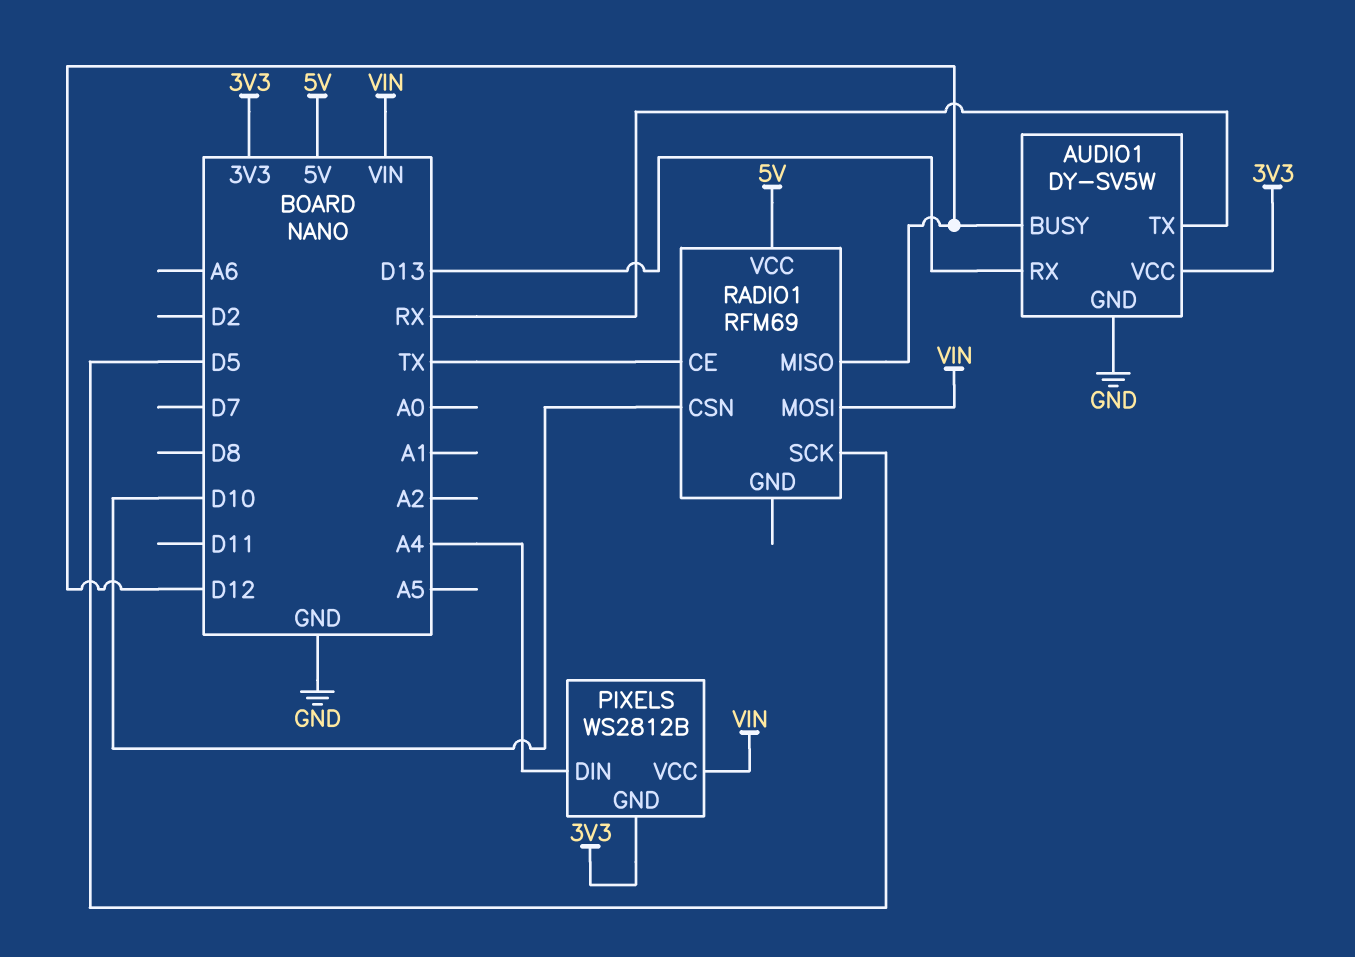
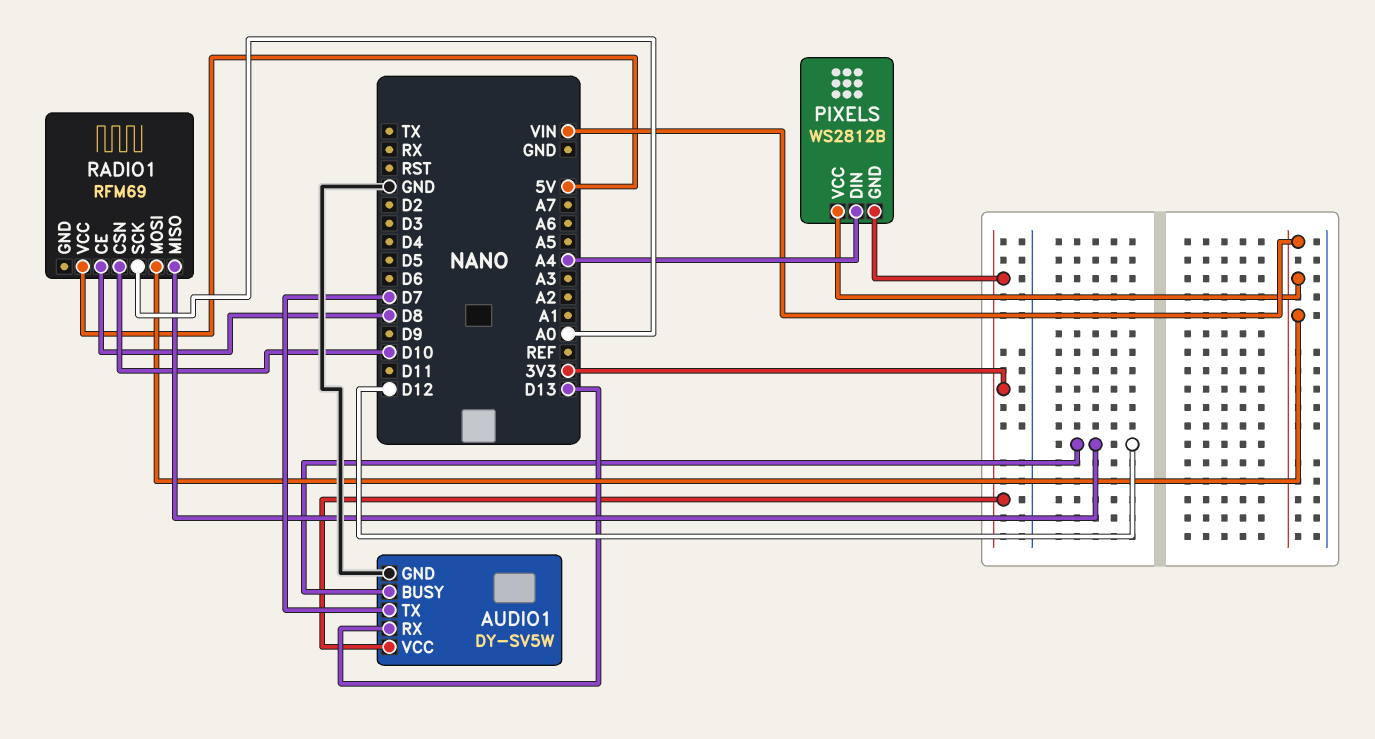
AUDIO1 pin TX: RX -> D7
RADIO1 pin CE: TX -> D8
RADIO1 pin SCK: D5 -> A0

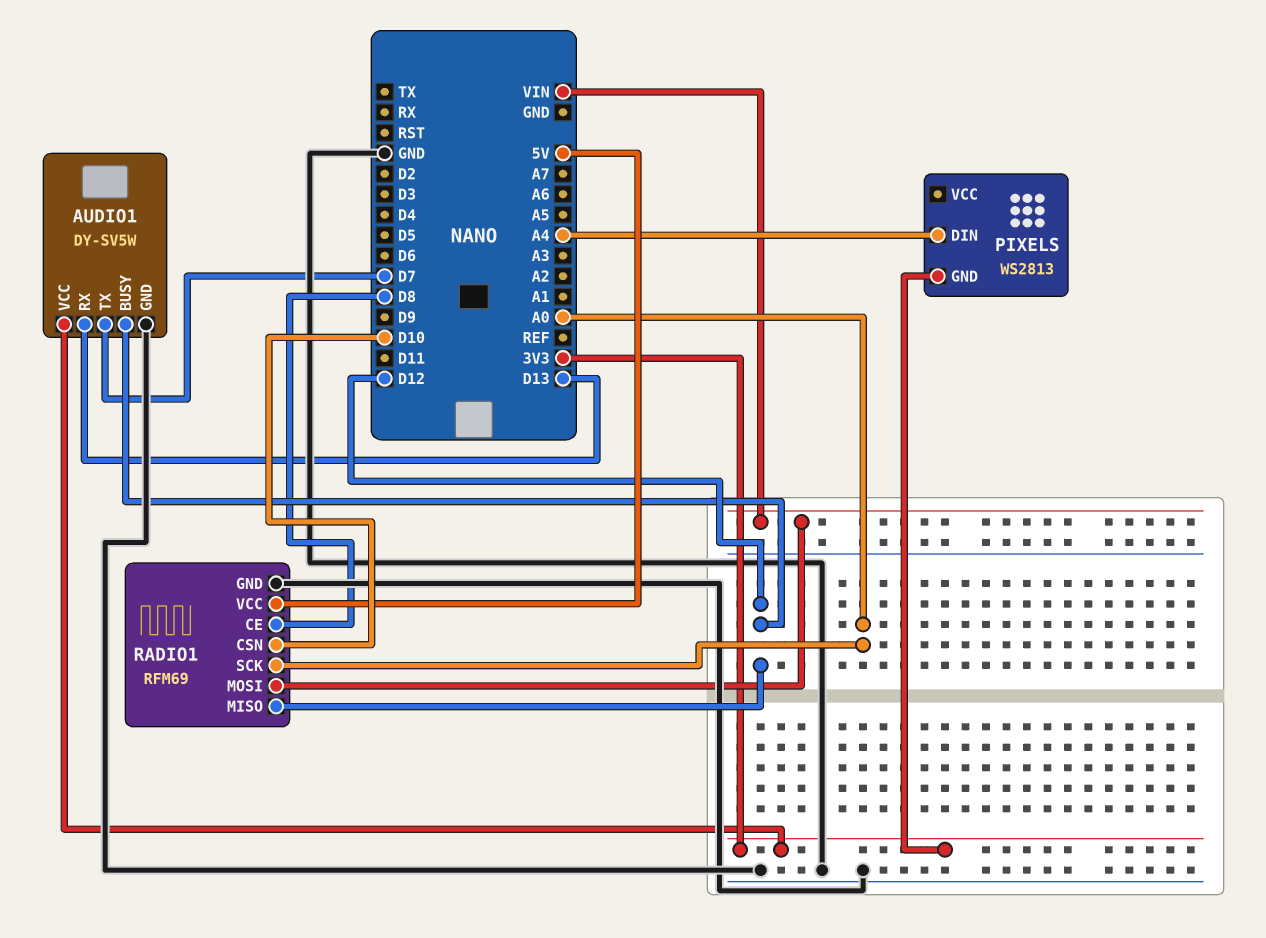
PIXELS: WS2812B -> WS2813
PIXELS pin VCC: VIN -> none
RADIO1 pin GND: none -> GND

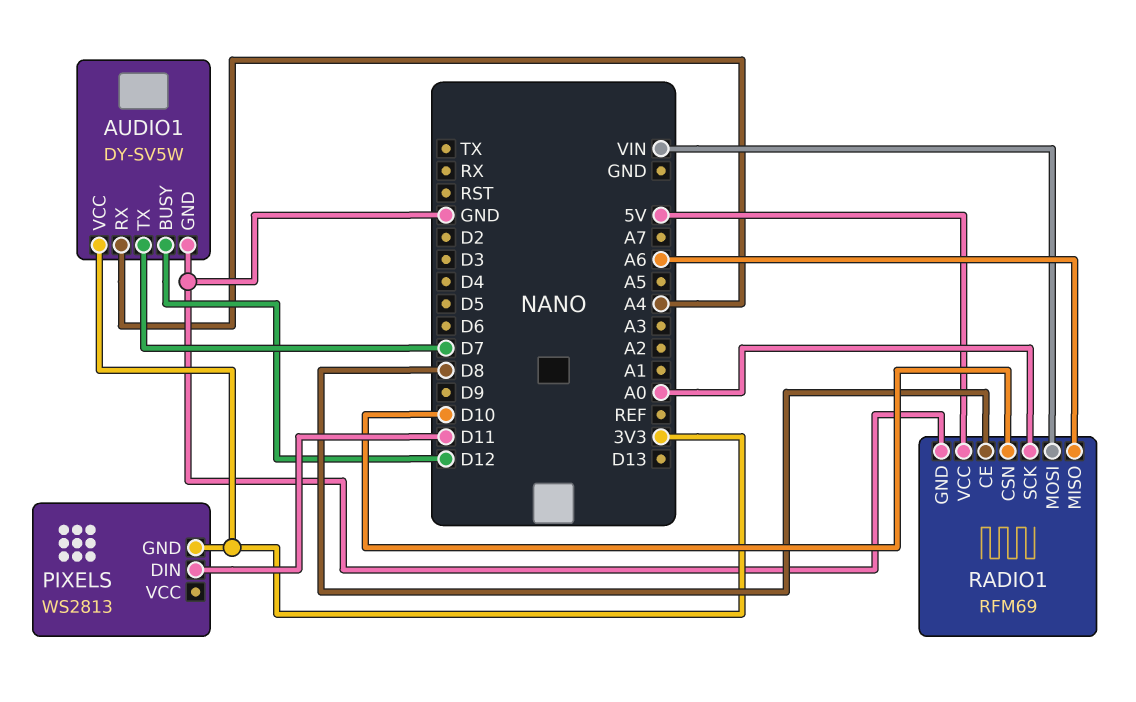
AUDIO1 pin RX: D13 -> A4
PIXELS pin DIN: A4 -> D11
RADIO1 pin MISO: D12 -> A6

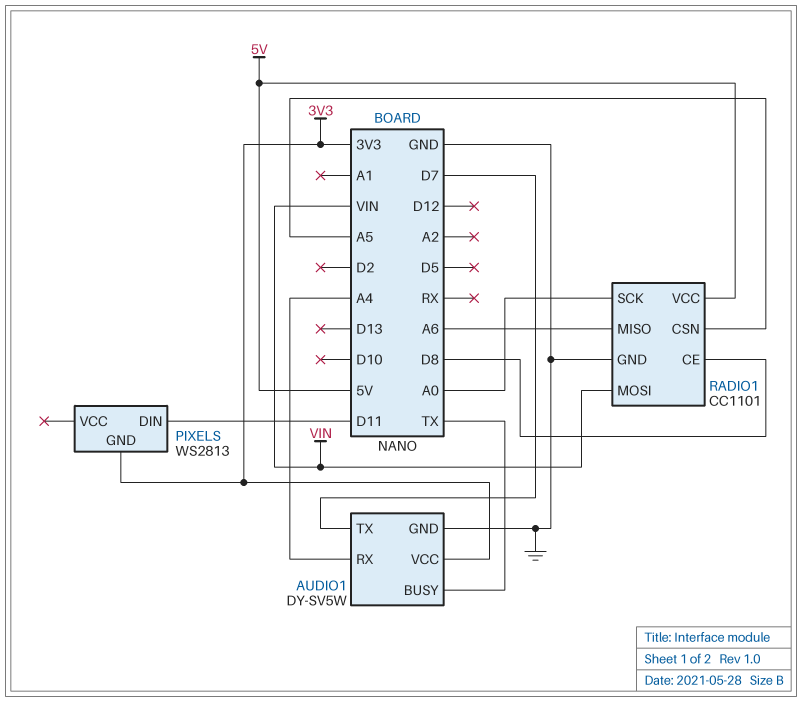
AUDIO1 pin BUSY: D12 -> TX
RADIO1: RFM69 -> CC1101
RADIO1 pin CSN: D10 -> A5

